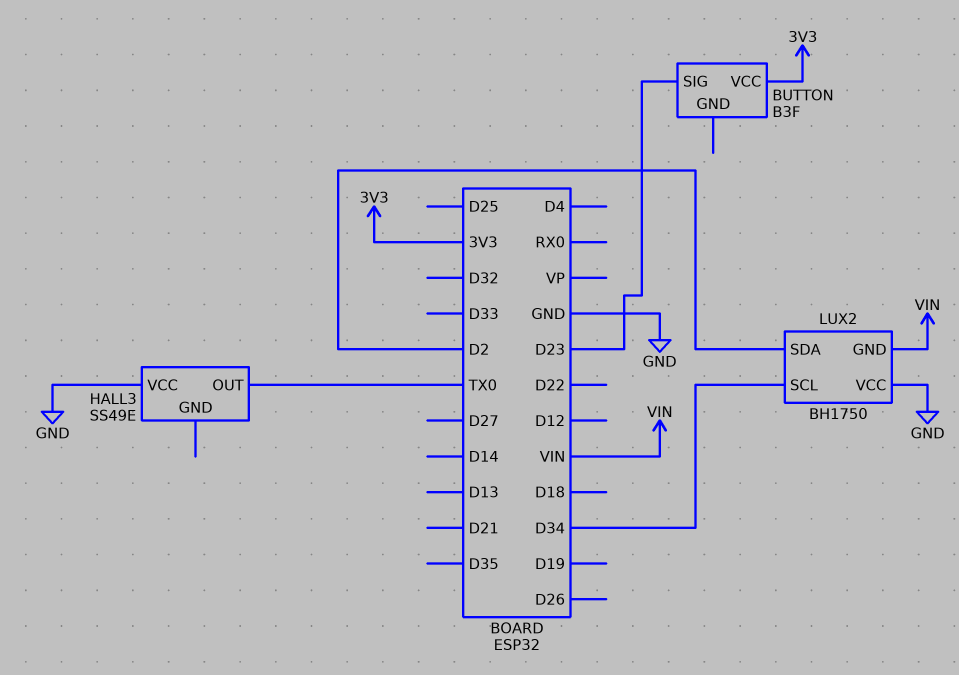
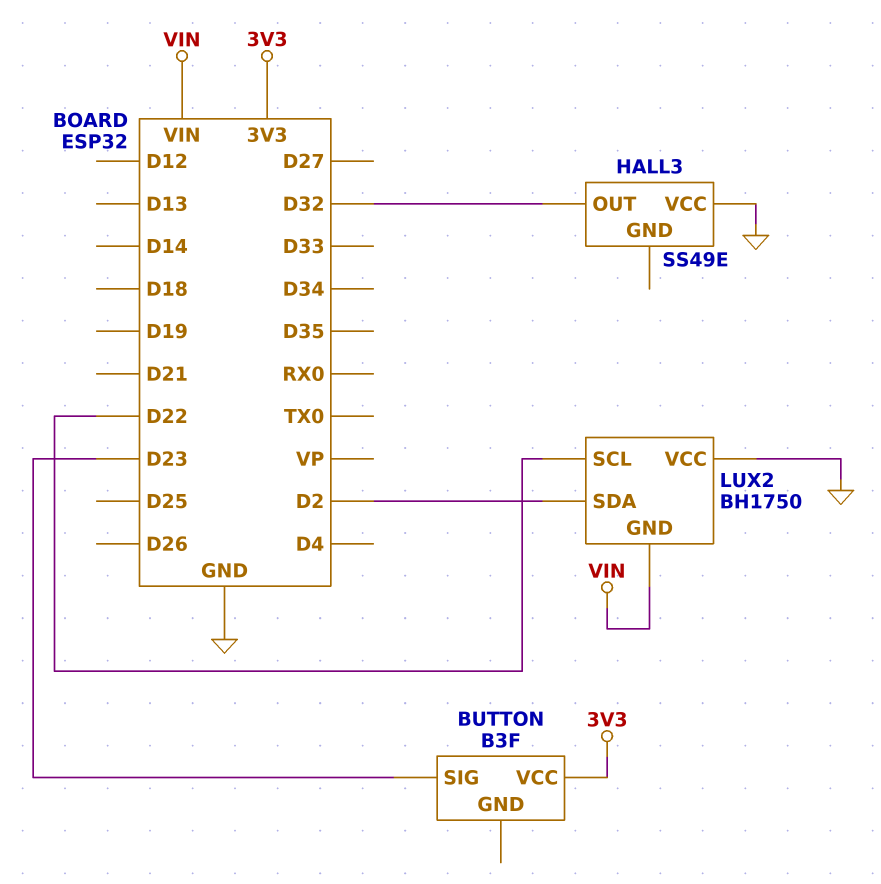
HALL3 pin OUT: TX0 -> D32
LUX2 pin SCL: D34 -> D22

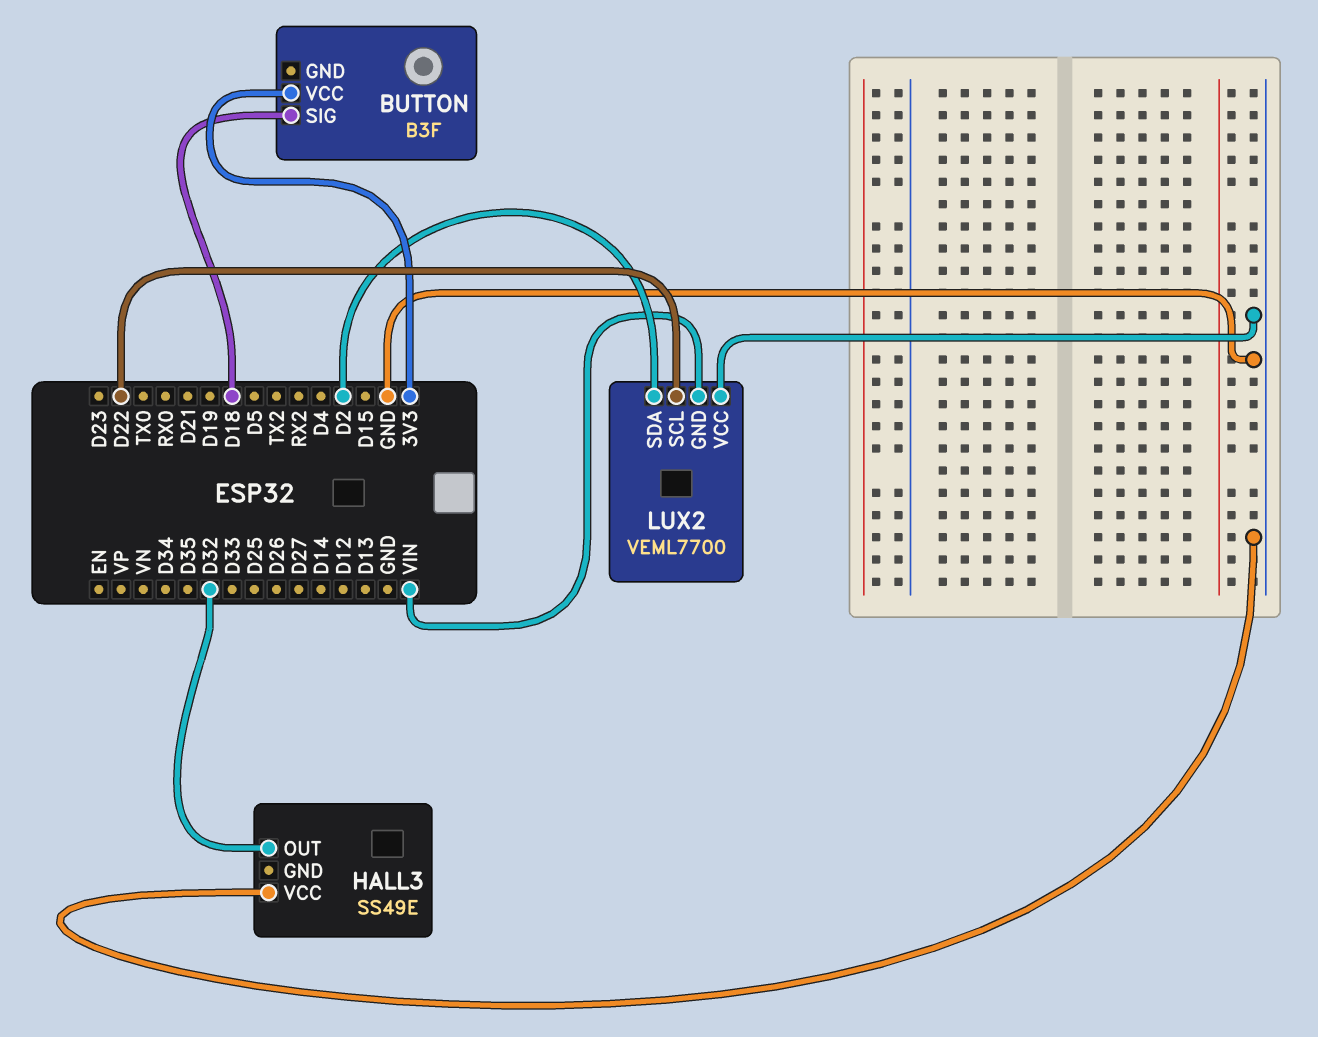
BUTTON pin SIG: D23 -> D18
LUX2: BH1750 -> VEML7700

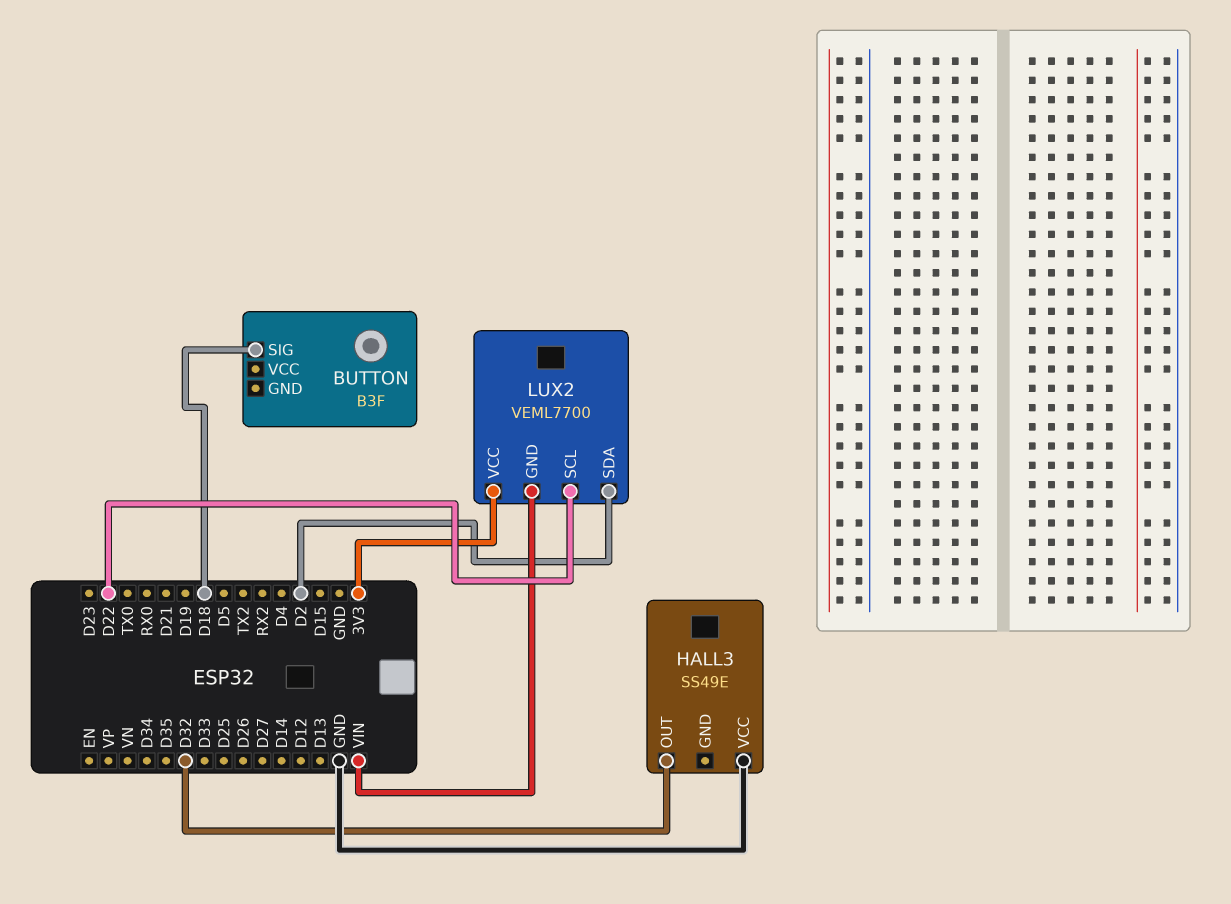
BUTTON pin VCC: 3V3 -> none
LUX2 pin VCC: GND -> 3V3

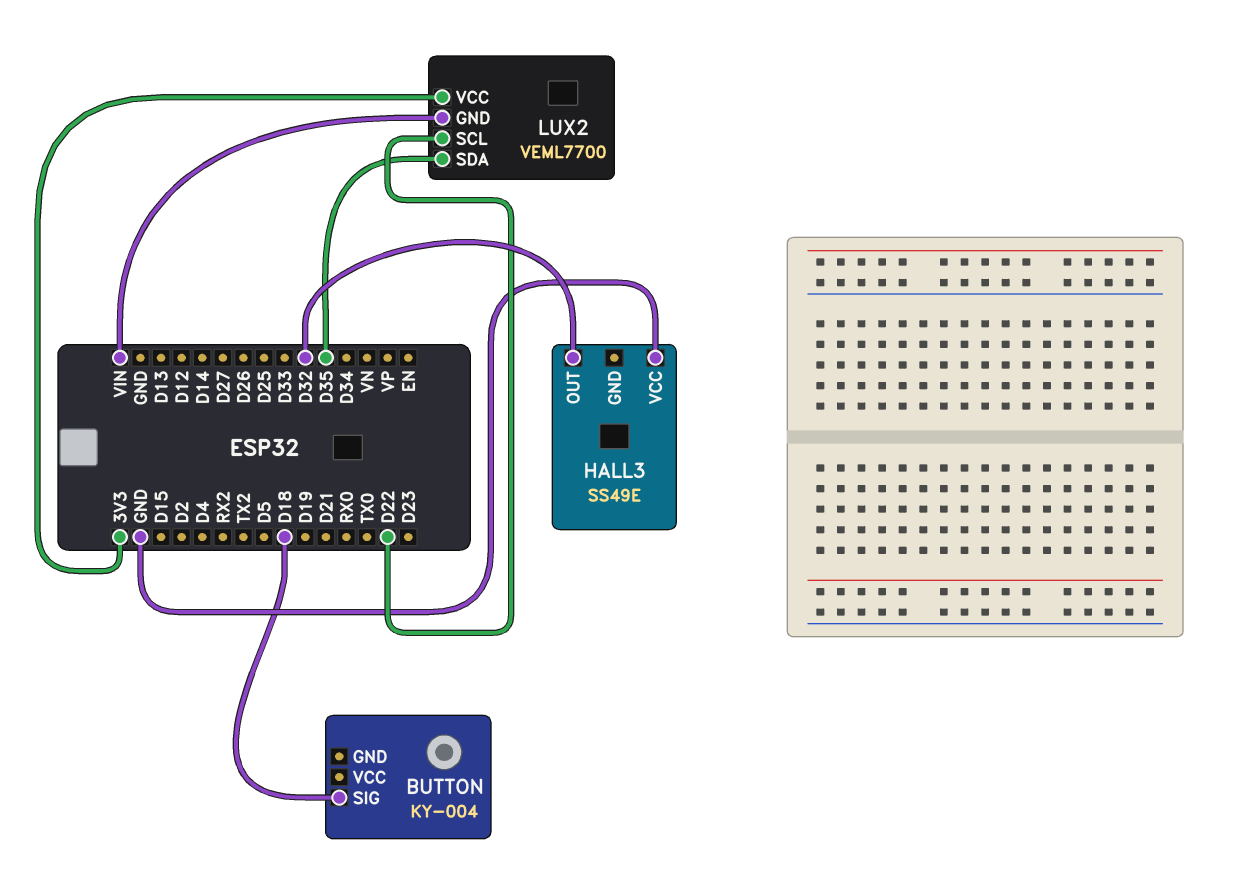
BUTTON: B3F -> KY-004
LUX2 pin SDA: D2 -> D35

